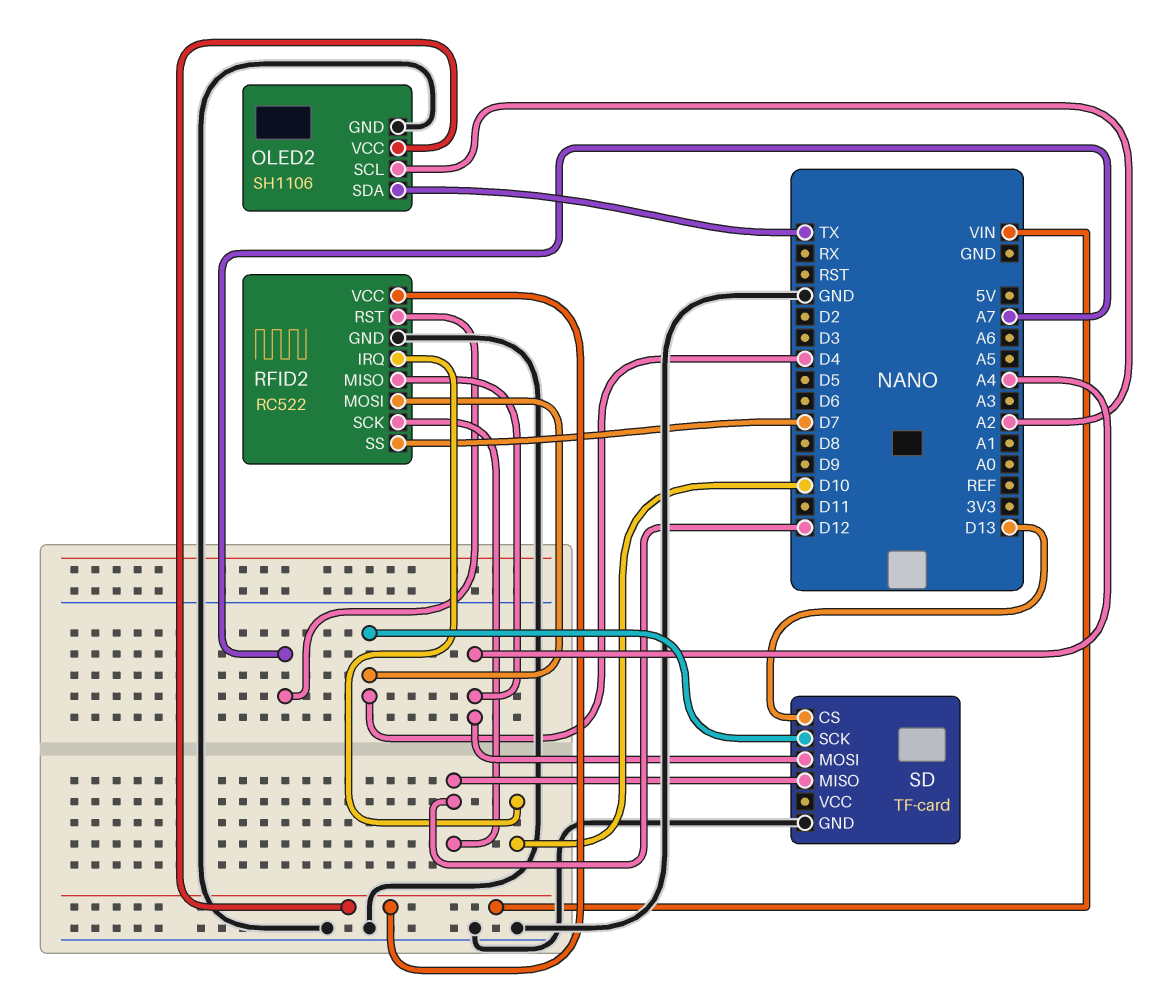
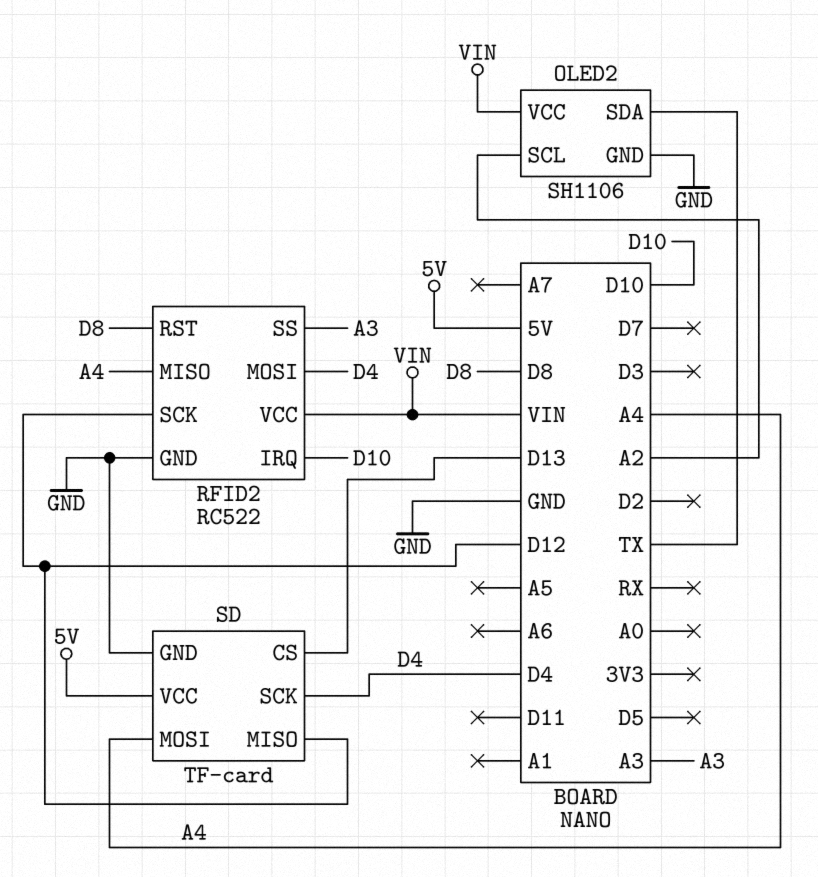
RFID2 pin RST: A7 -> D8
RFID2 pin SS: D7 -> A3
SD pin VCC: none -> 5V

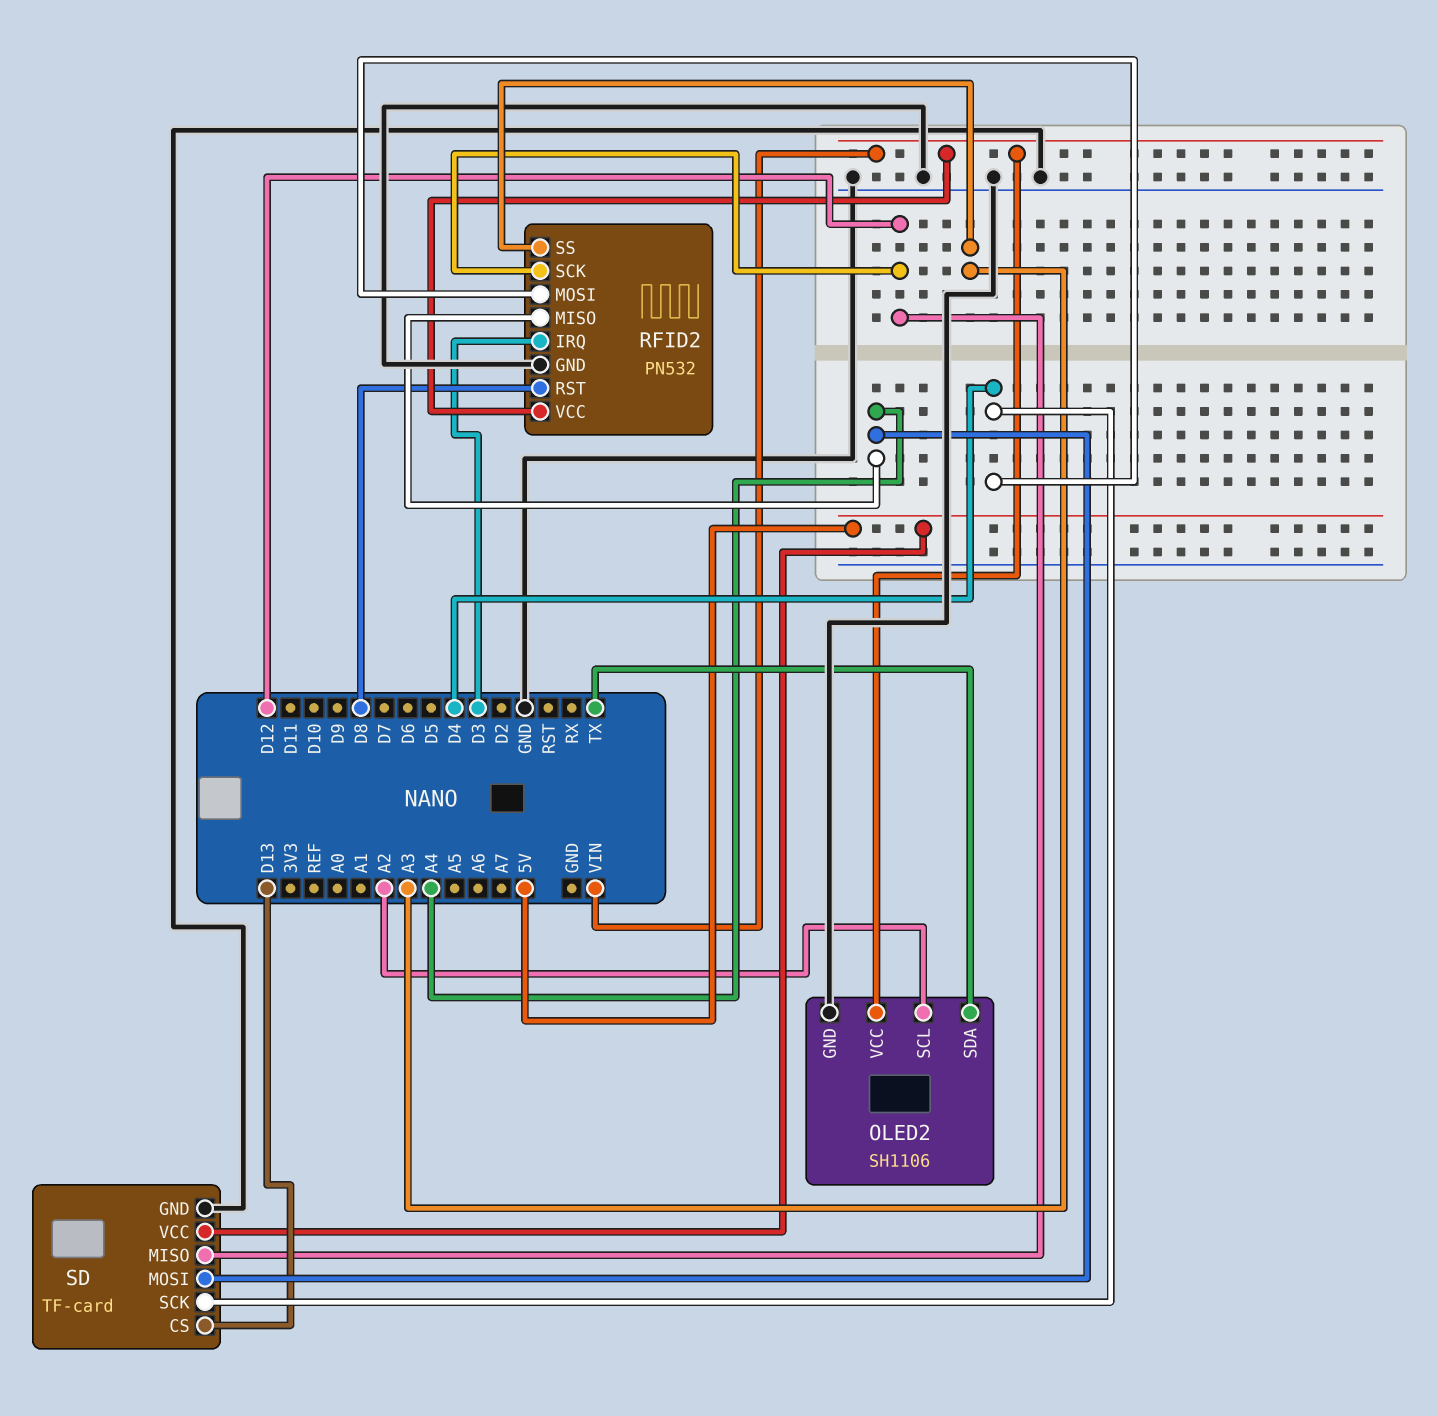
RFID2: RC522 -> PN532
RFID2 pin IRQ: D10 -> D3

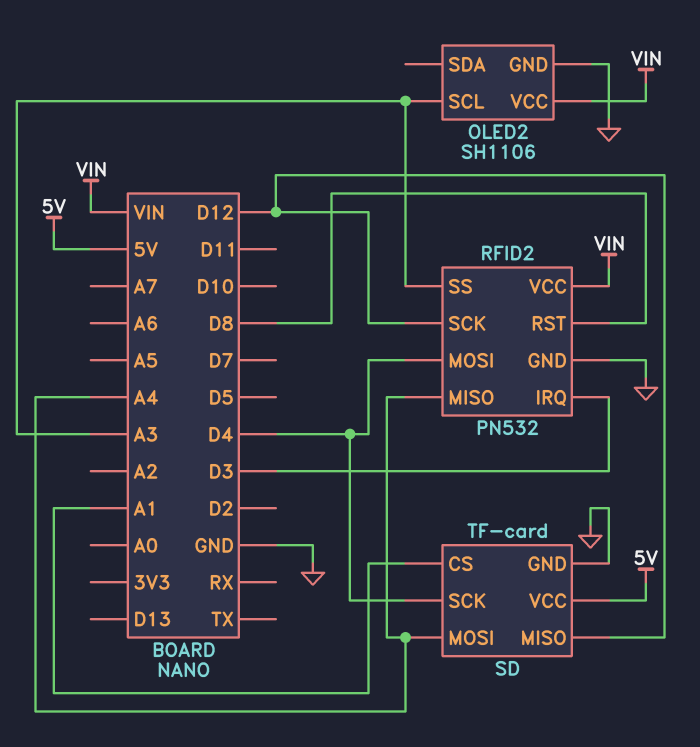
OLED2 pin SCL: A2 -> A3
OLED2 pin SDA: TX -> none
SD pin CS: D13 -> A1

